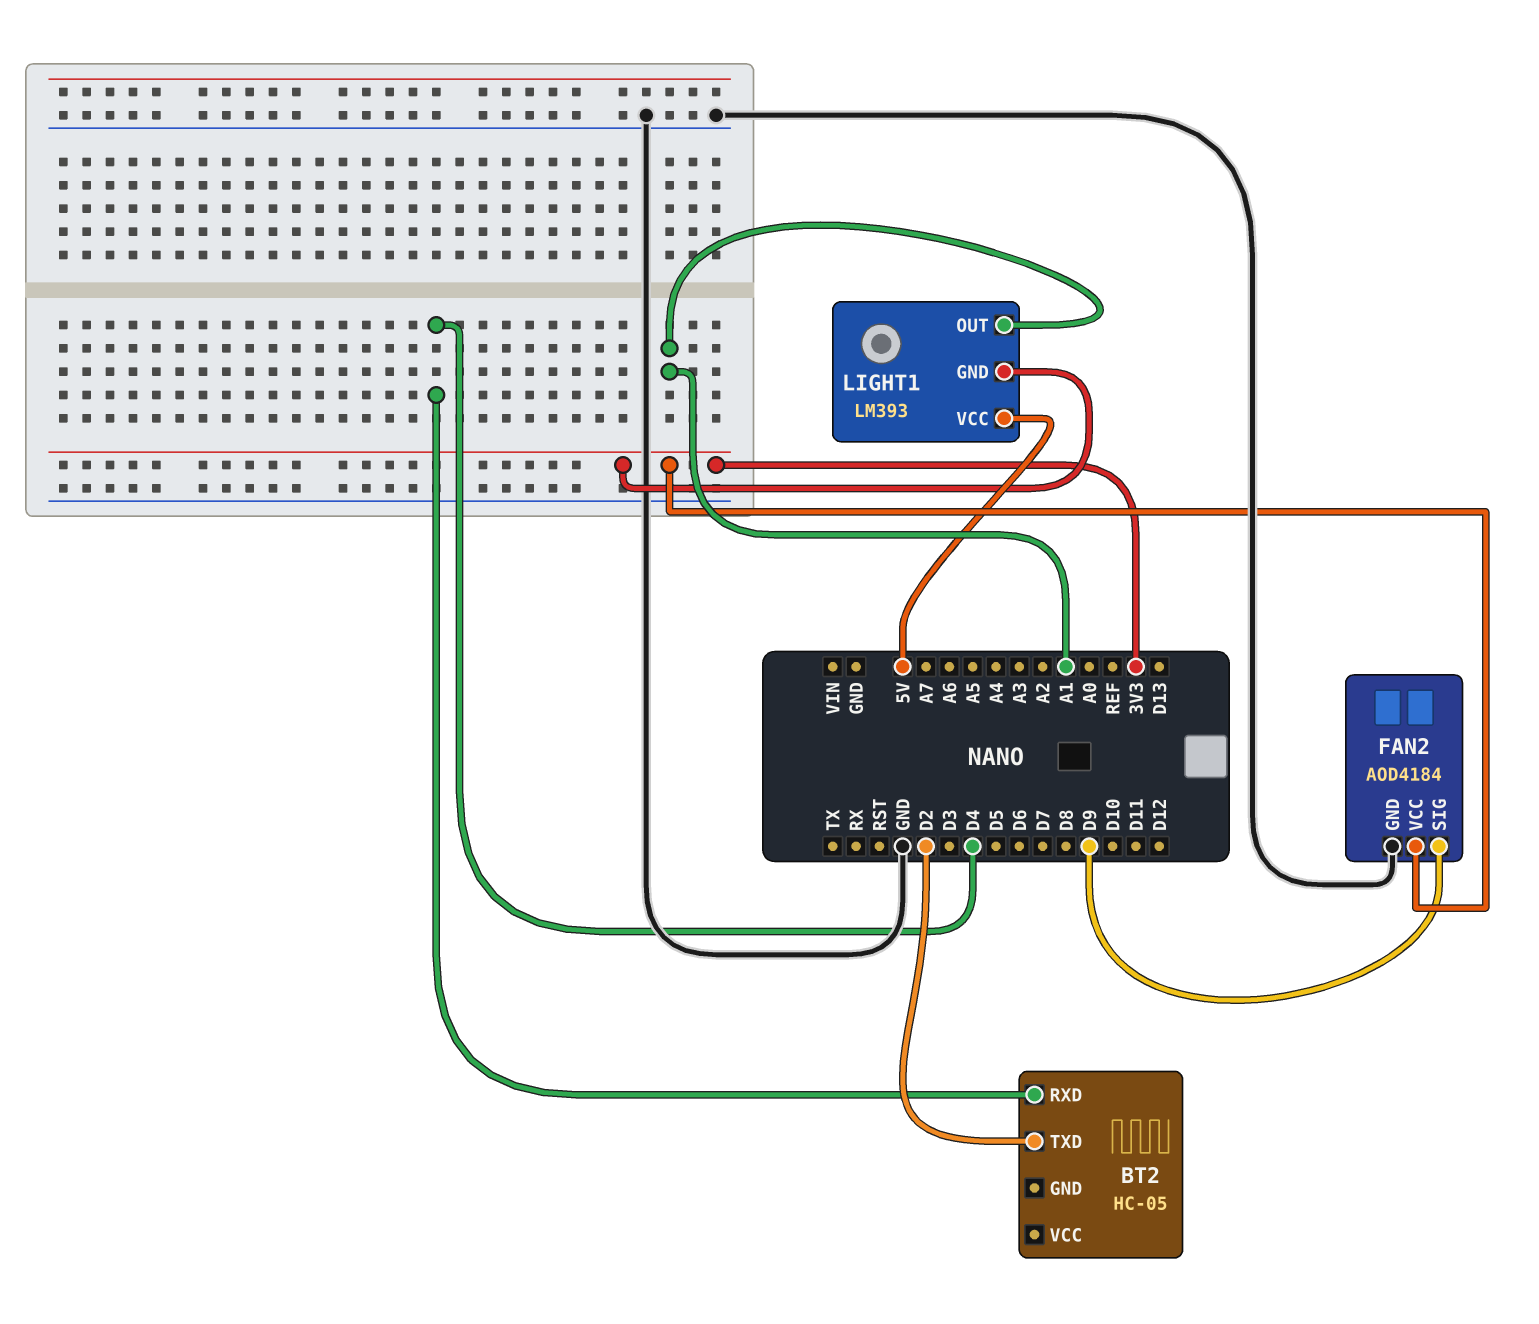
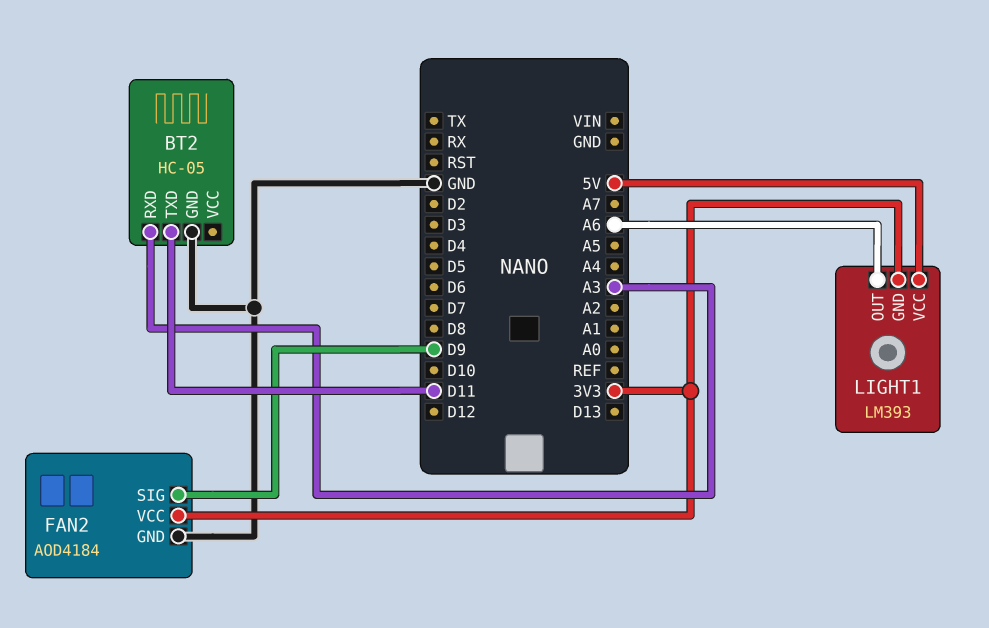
BT2 pin GND: none -> GND
BT2 pin RXD: D4 -> A3
BT2 pin TXD: D2 -> D11
LIGHT1 pin OUT: A1 -> A6

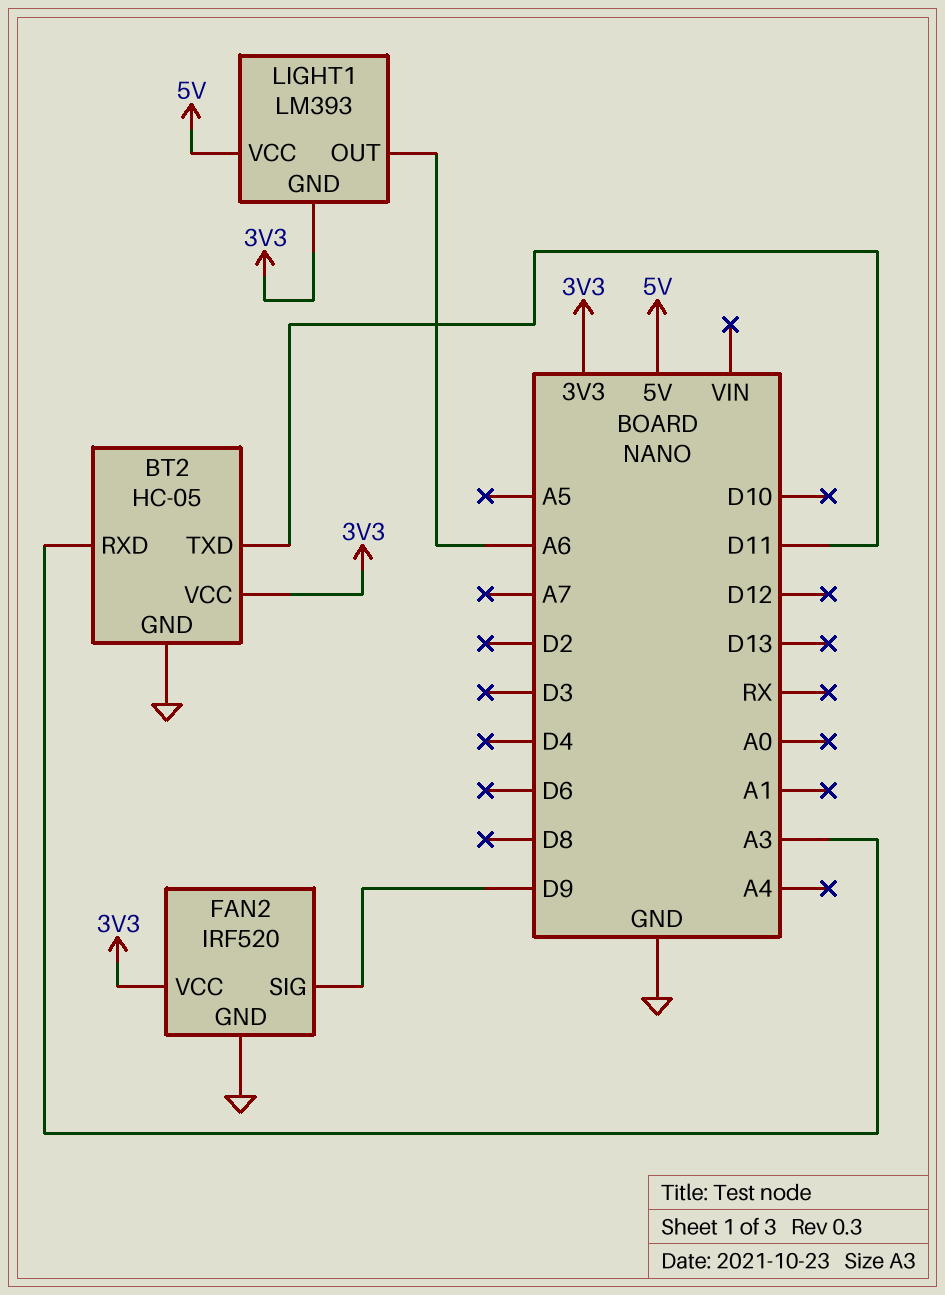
BT2 pin VCC: none -> 3V3
FAN2: AOD4184 -> IRF520

